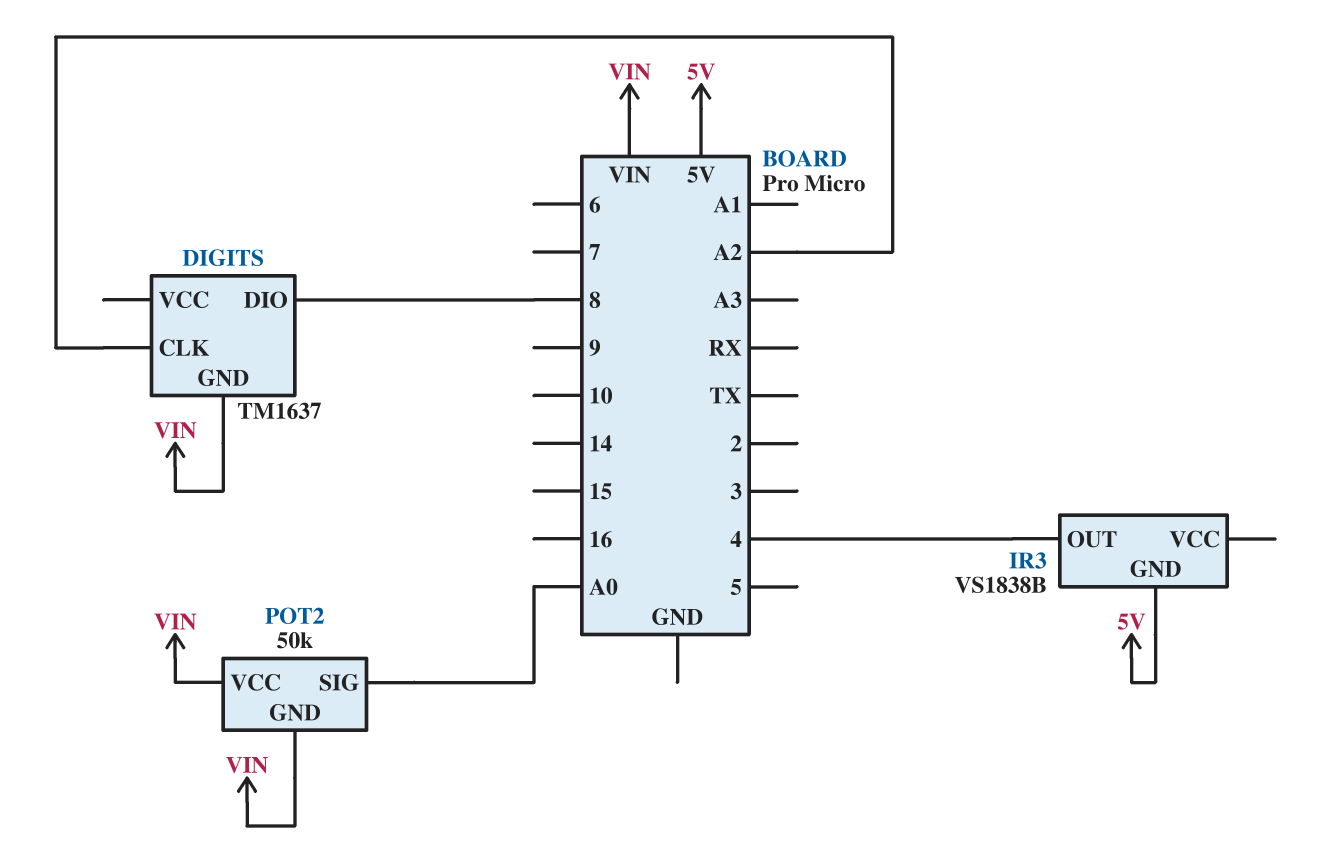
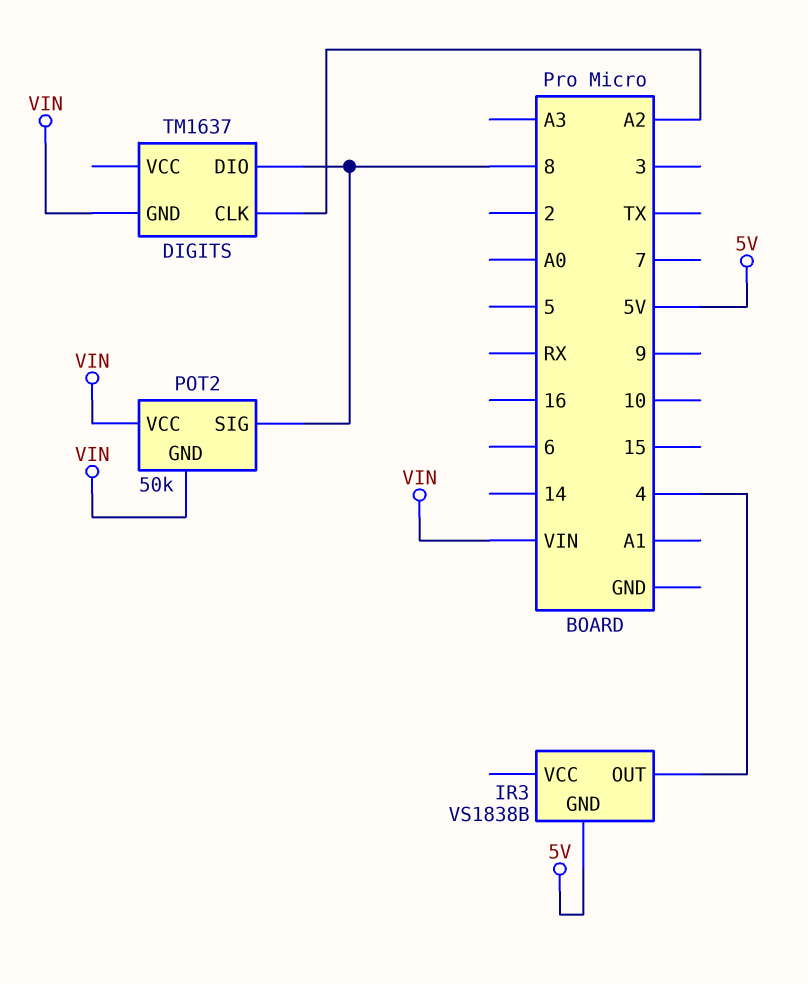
POT2 pin SIG: A0 -> 8

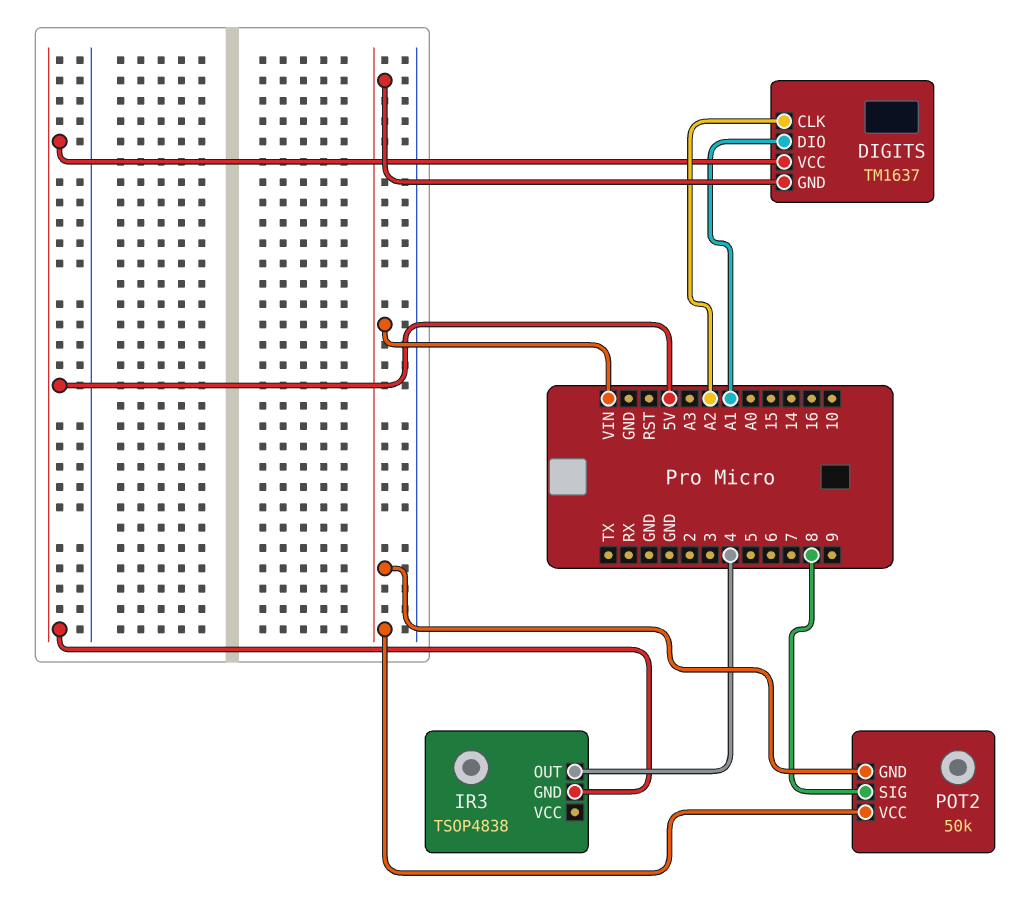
DIGITS pin DIO: 8 -> A1
DIGITS pin VCC: none -> 5V
IR3: VS1838B -> TSOP4838

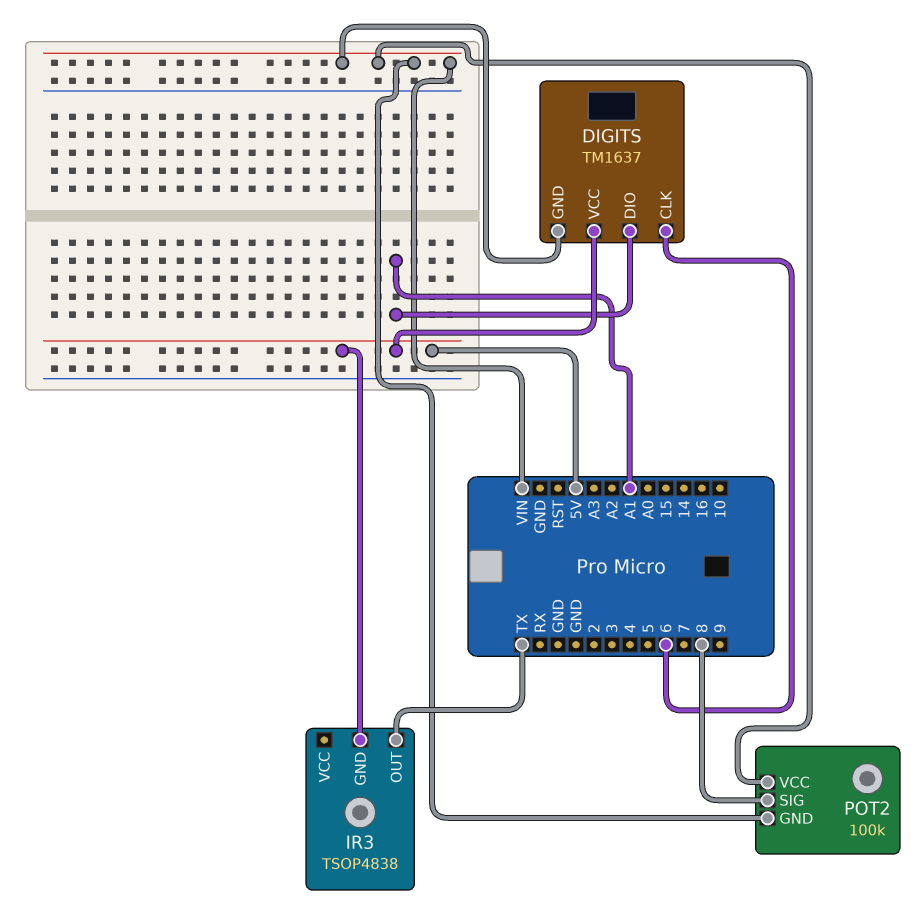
DIGITS pin CLK: A2 -> 6
IR3 pin OUT: 4 -> TX
POT2: 50k -> 100k

